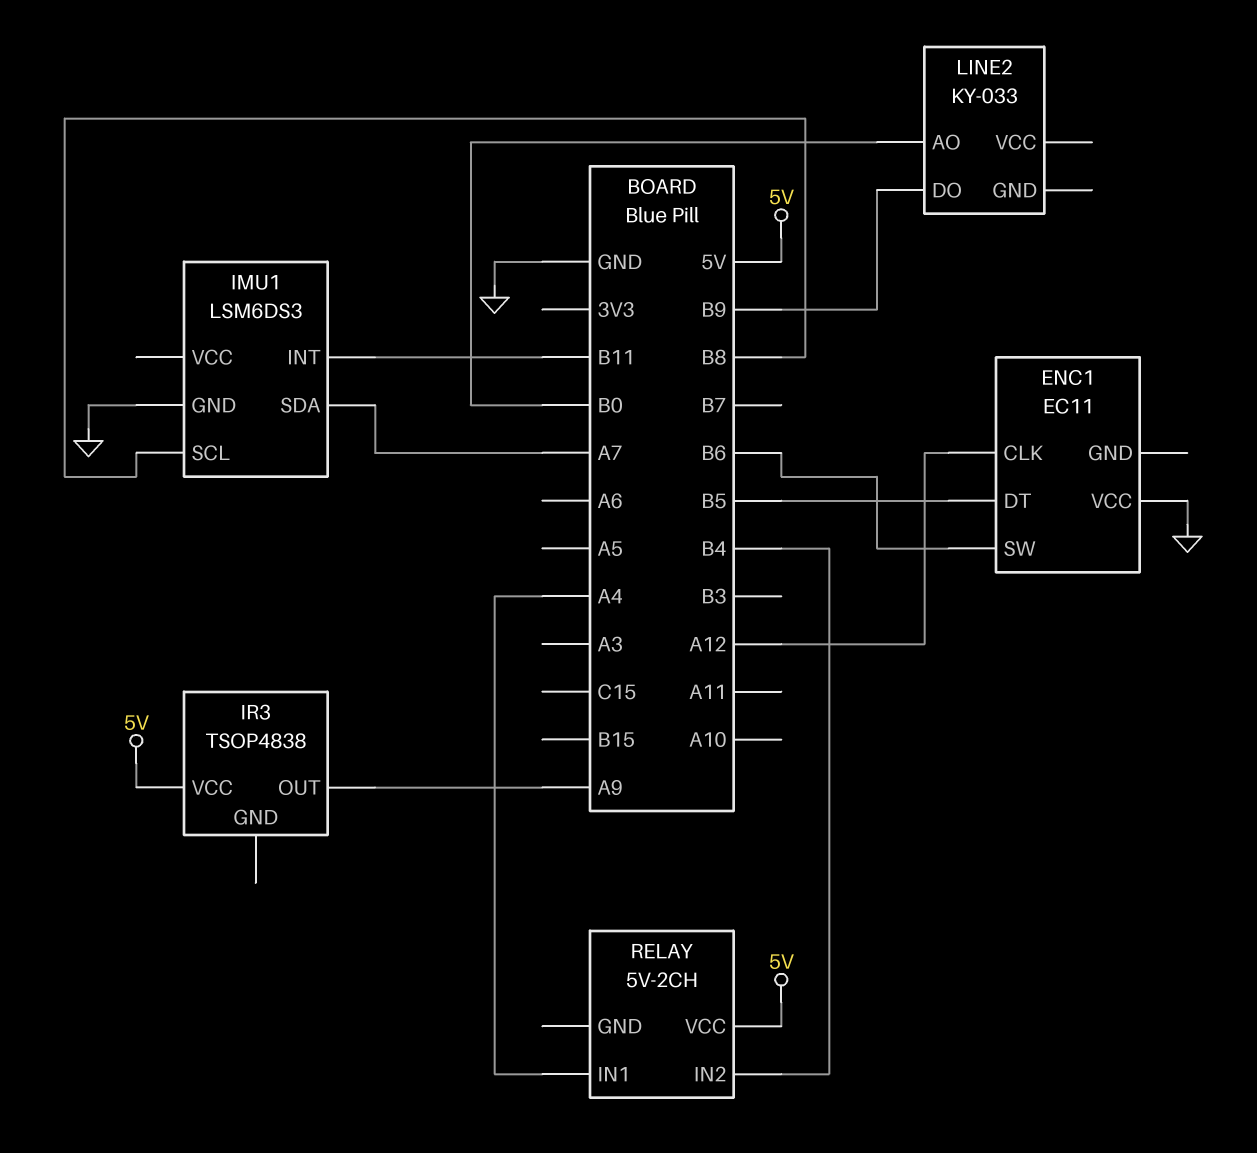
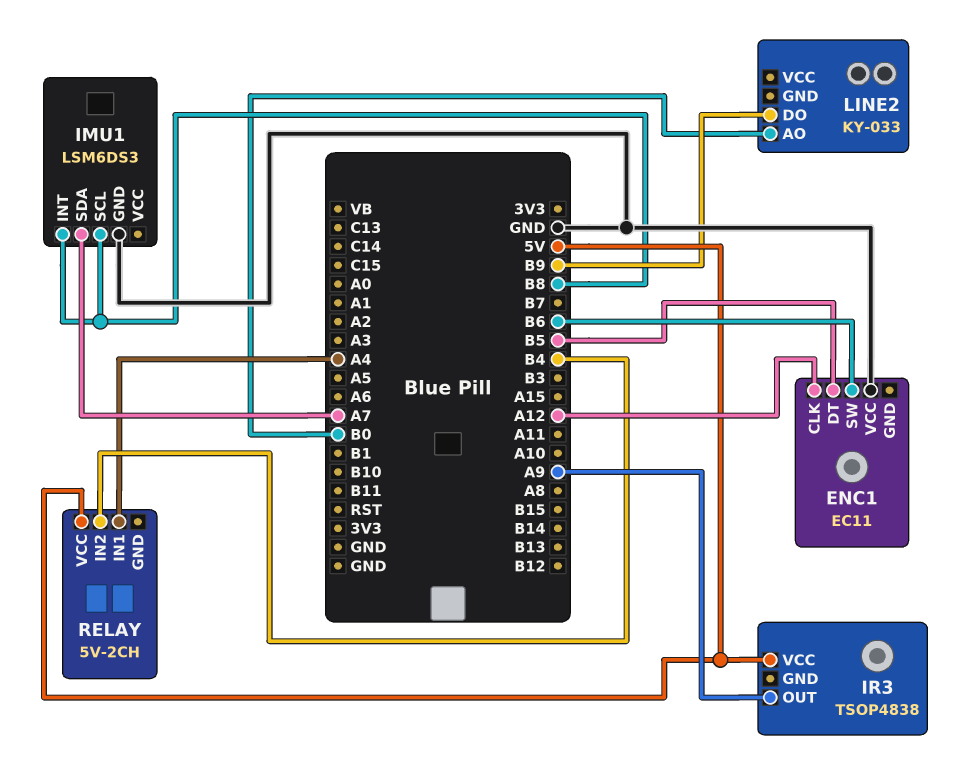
IMU1 pin INT: B11 -> B8

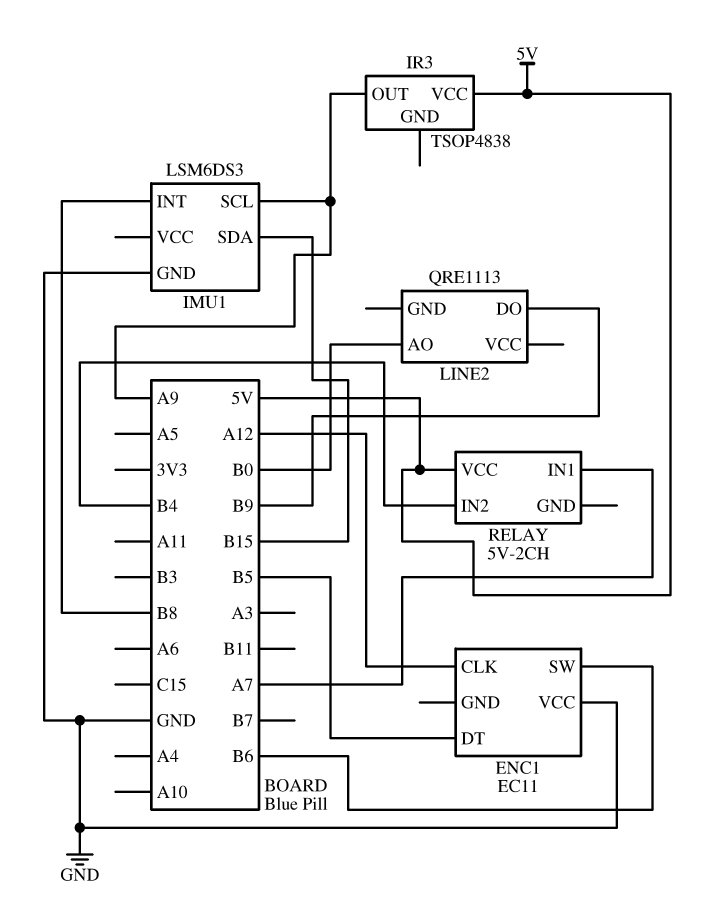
IMU1 pin SCL: B8 -> A9
IMU1 pin SDA: A7 -> B15
LINE2: KY-033 -> QRE1113
RELAY pin IN1: A4 -> A7

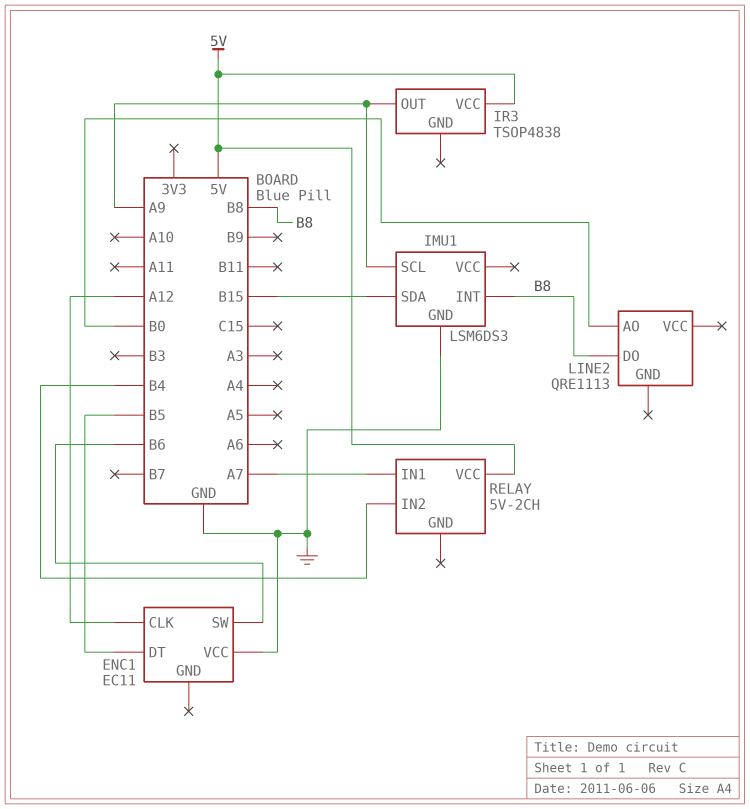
LINE2 pin DO: B9 -> B8

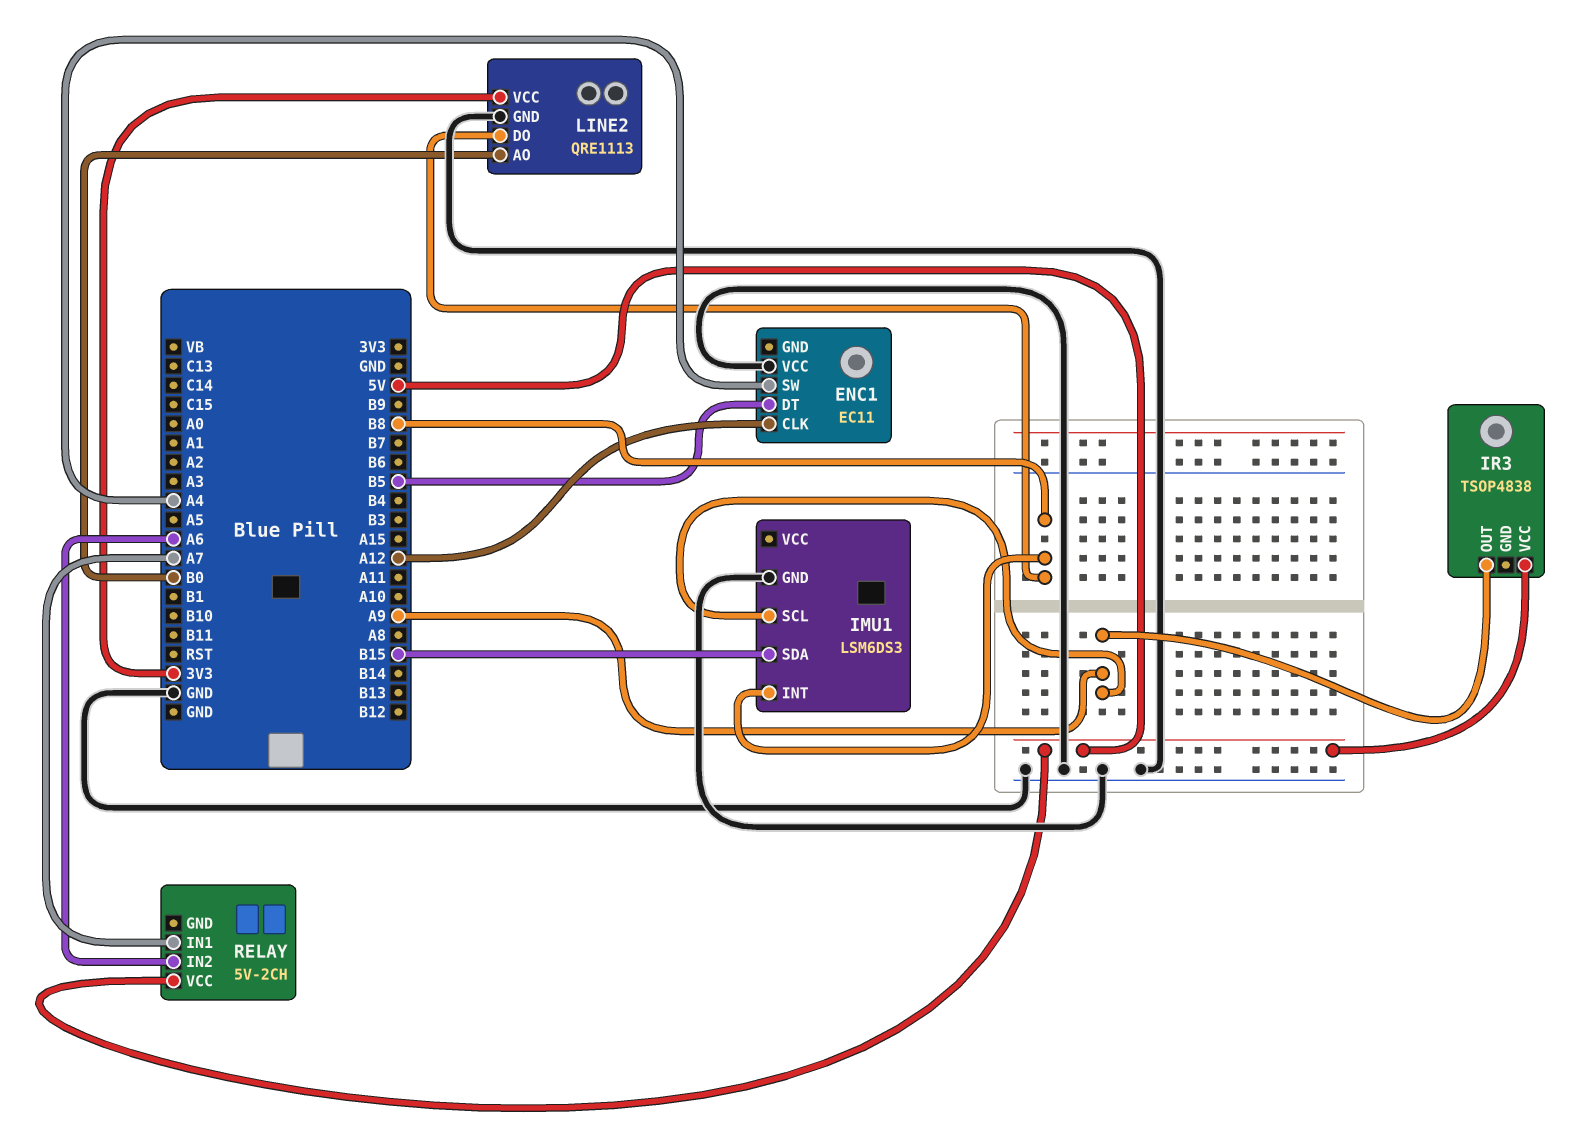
ENC1 pin SW: B6 -> A4
LINE2 pin GND: none -> GND
LINE2 pin VCC: none -> 3V3
RELAY pin IN2: B4 -> A6

